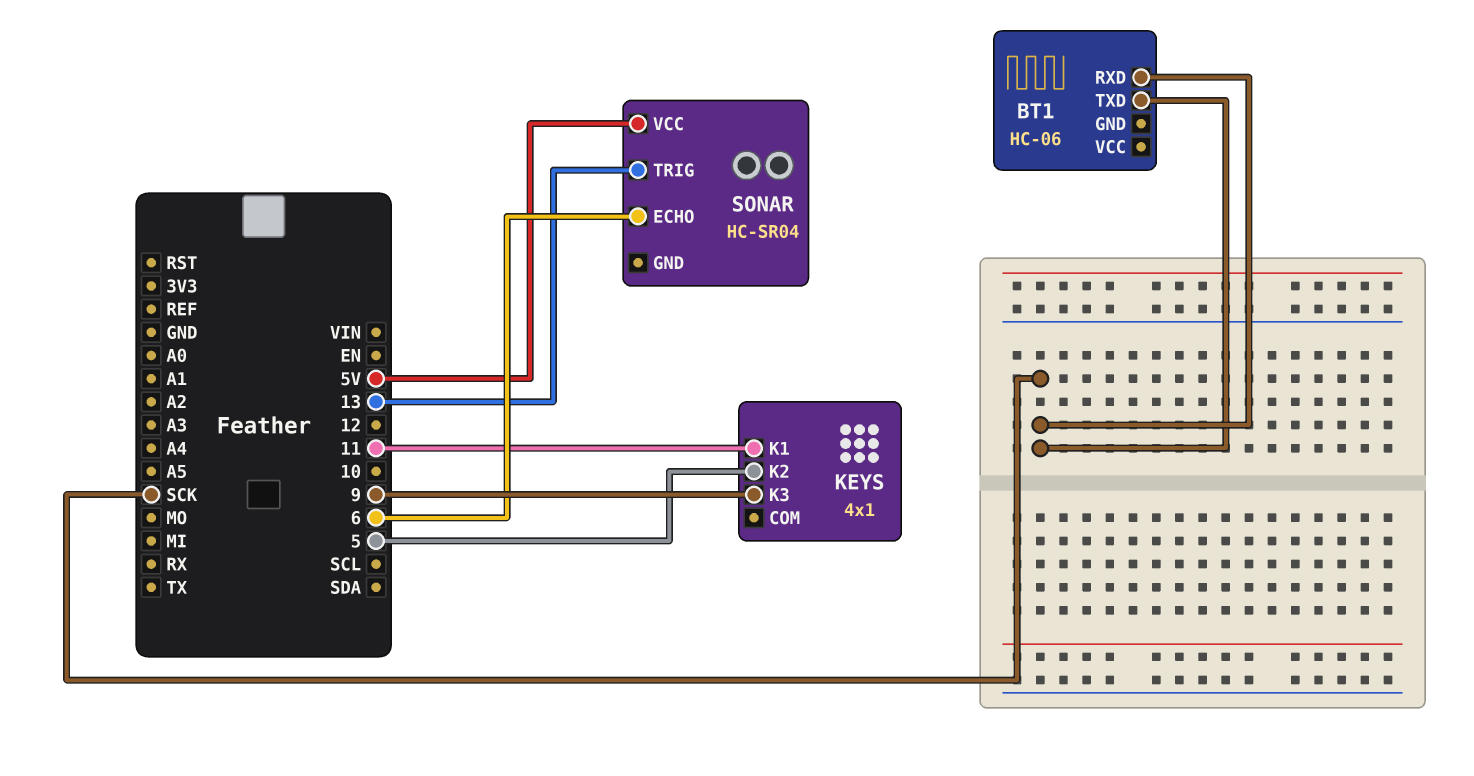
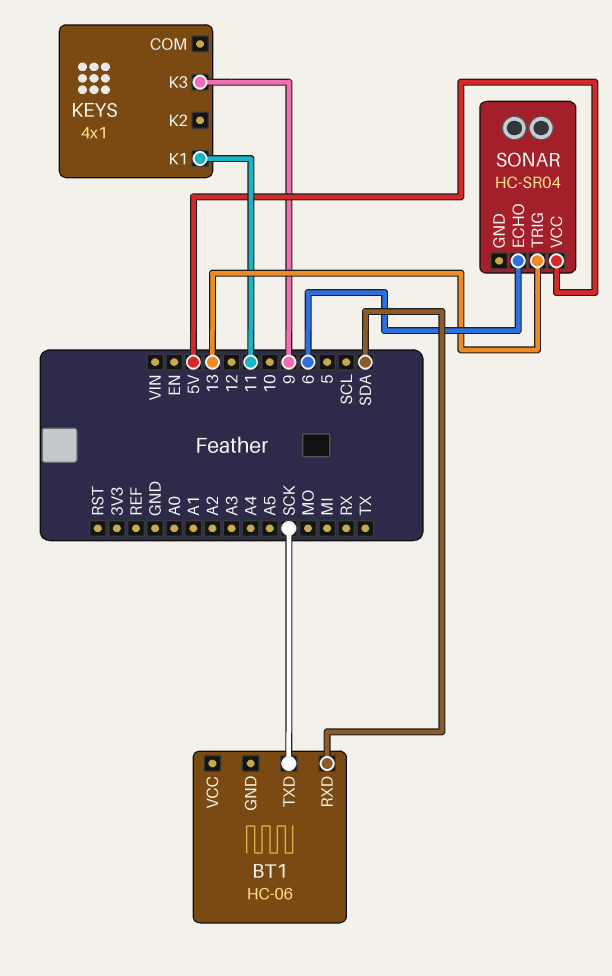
BT1 pin RXD: SCK -> SDA
KEYS pin K2: 5 -> none

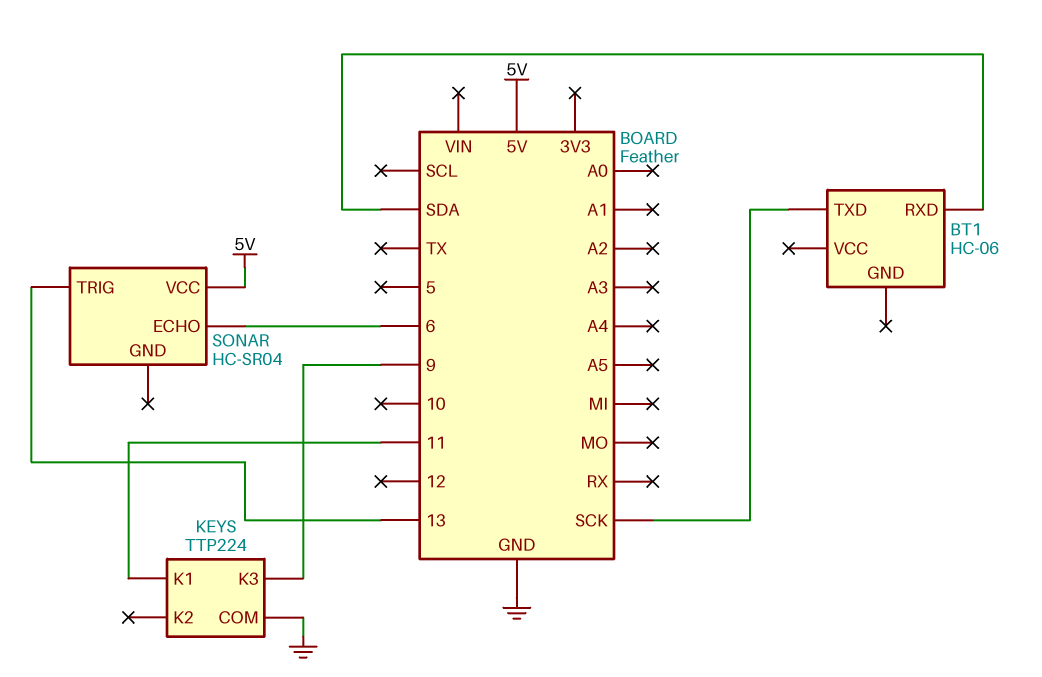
KEYS: 4x1 -> TTP224
KEYS pin COM: none -> GND

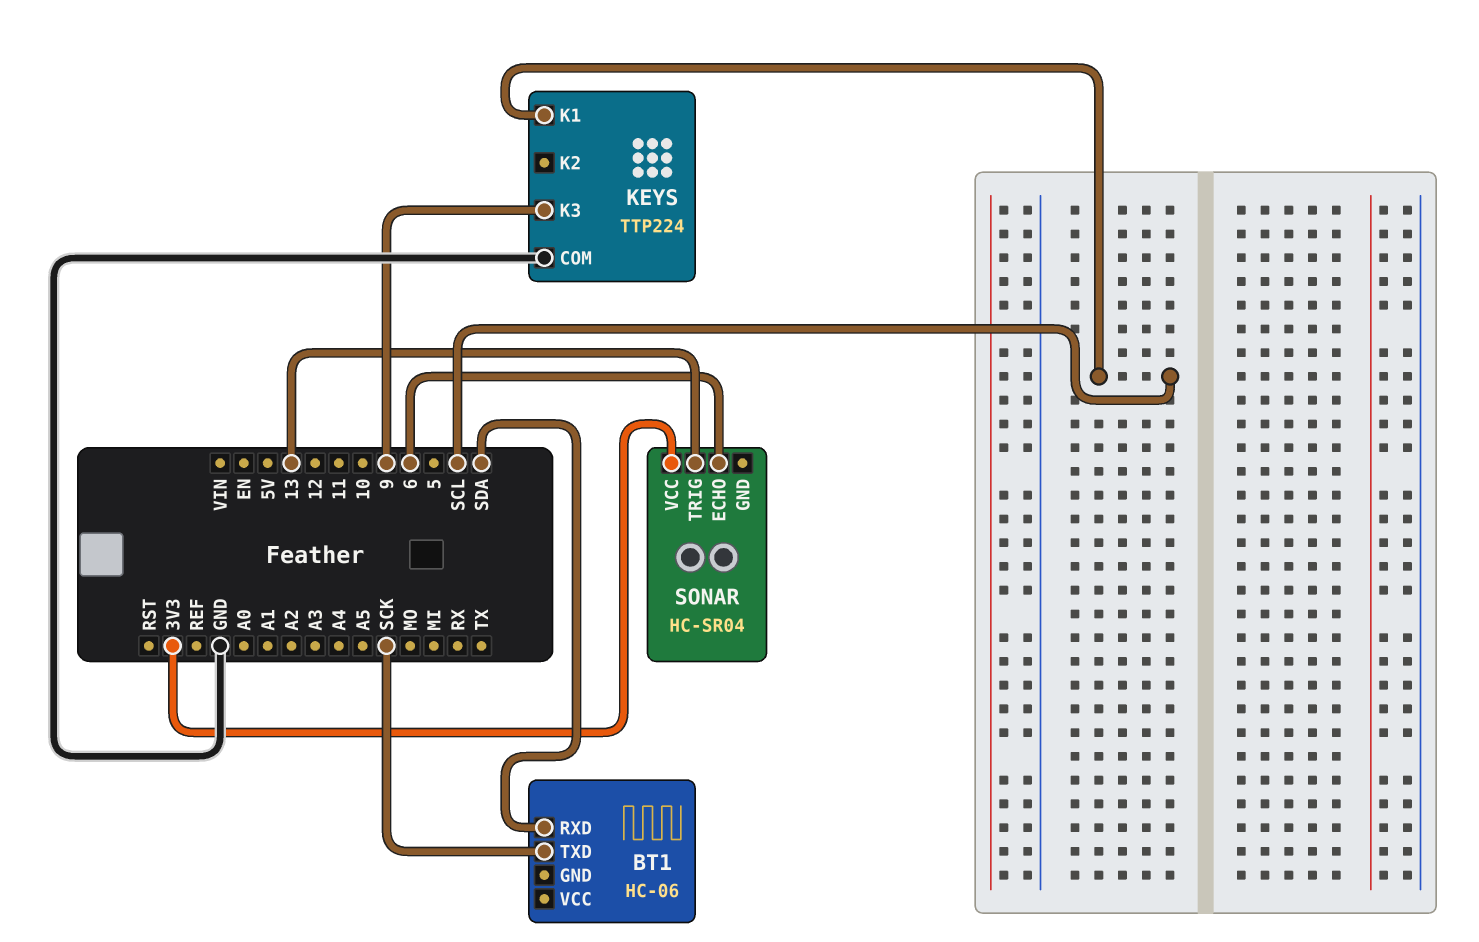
KEYS pin K1: 11 -> SCL
SONAR pin VCC: 5V -> 3V3

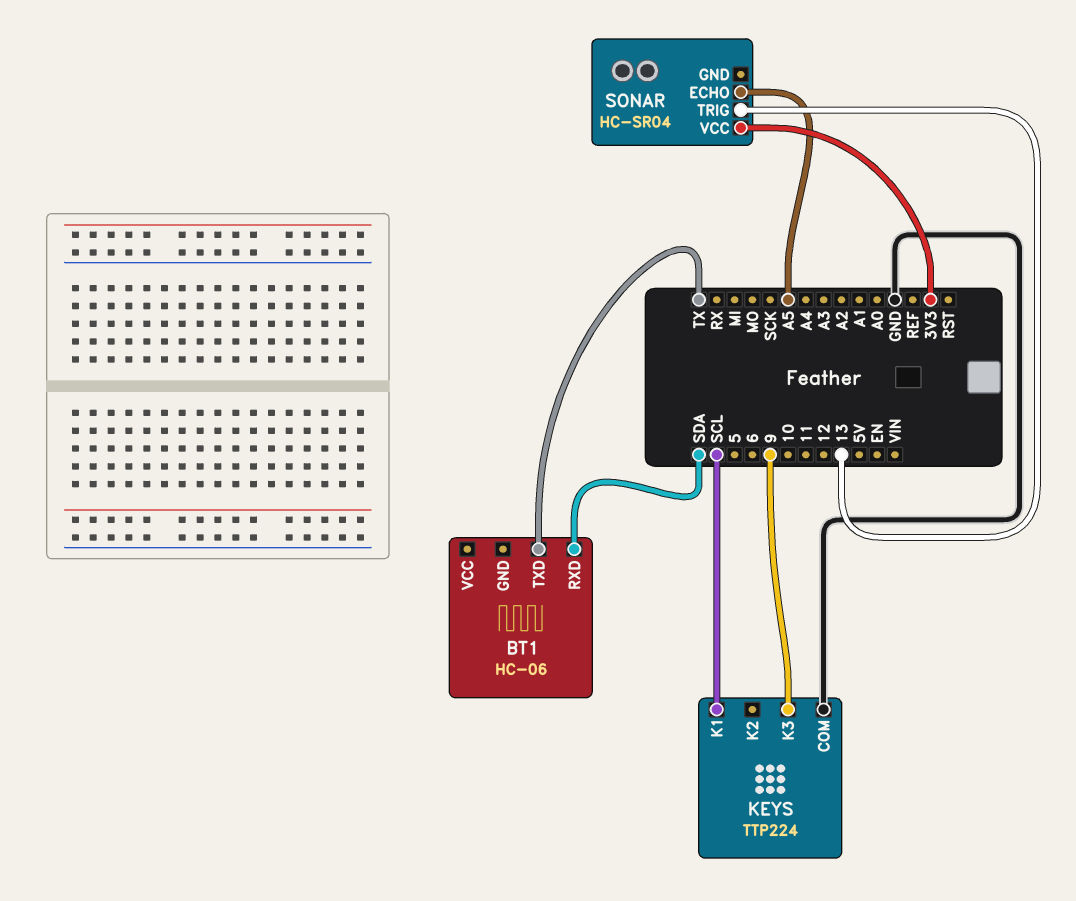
BT1 pin TXD: SCK -> TX
SONAR pin ECHO: 6 -> A5

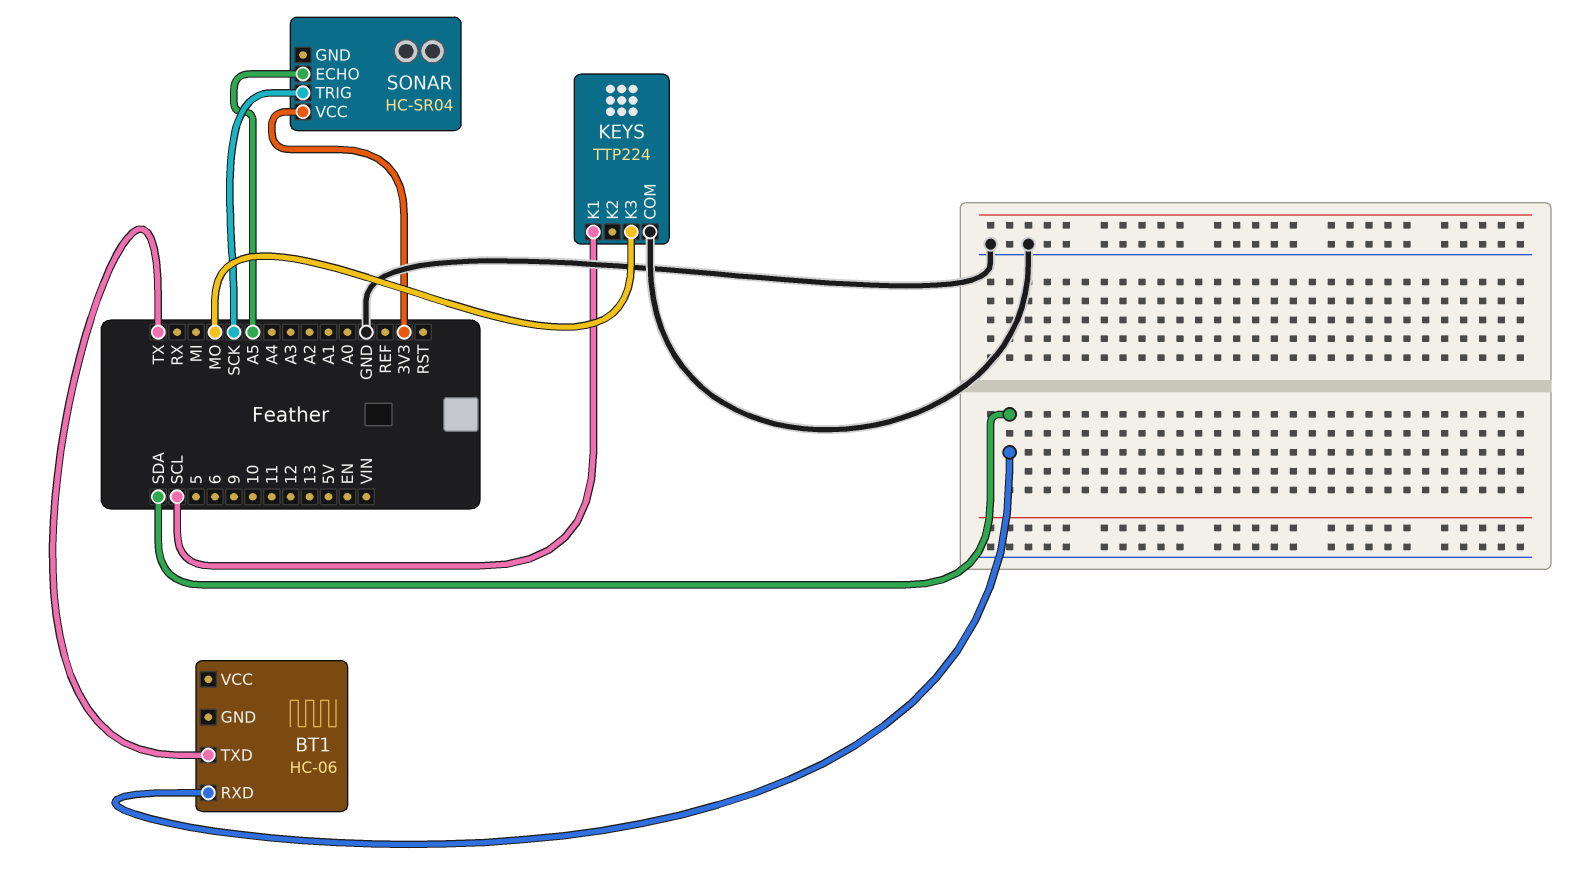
KEYS pin K3: 9 -> MO
SONAR pin TRIG: 13 -> SCK

